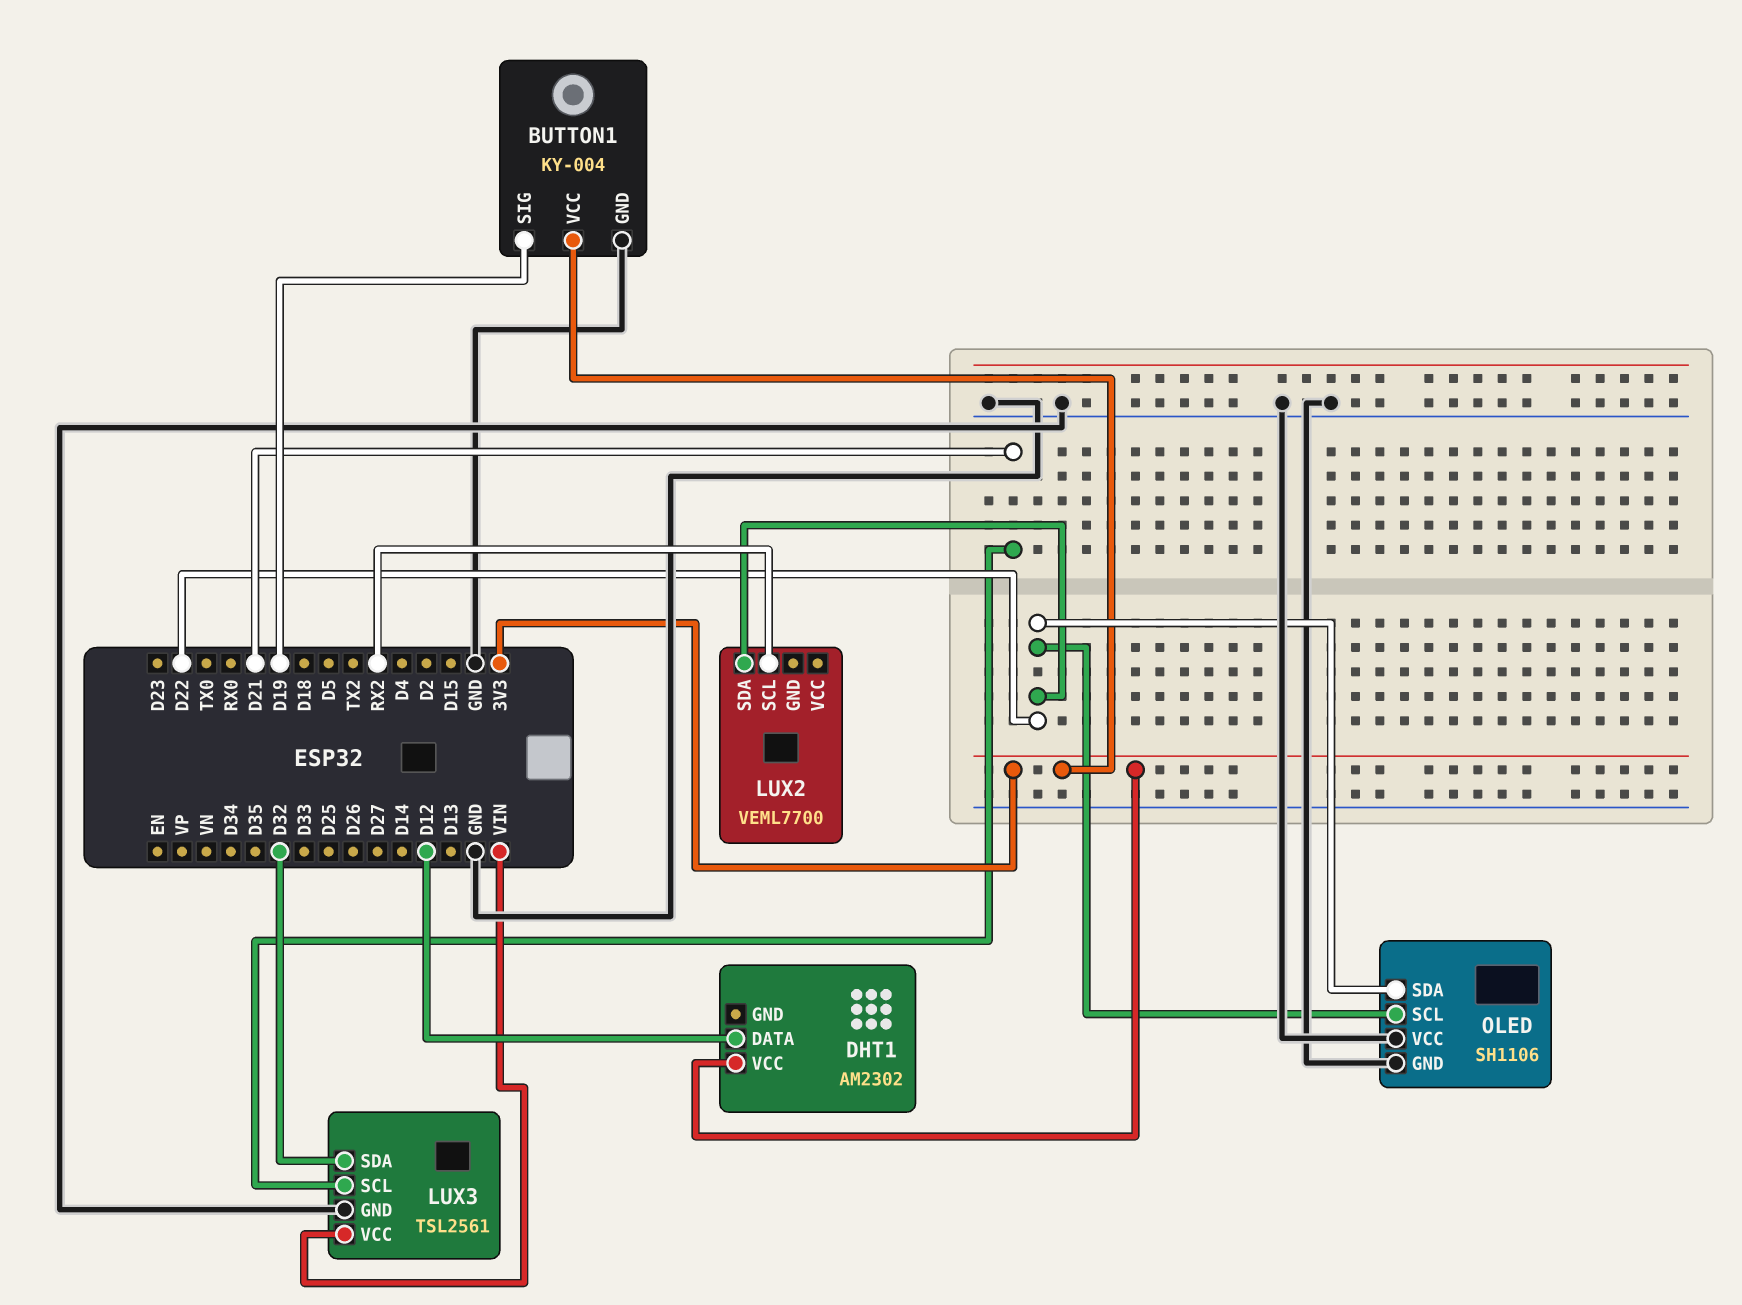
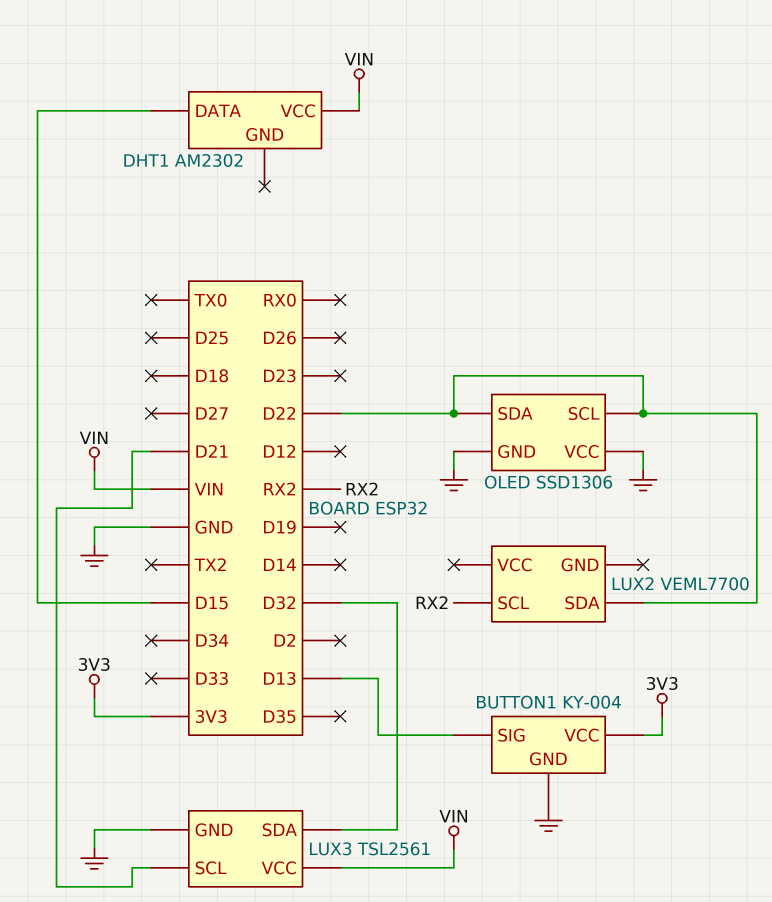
BUTTON1 pin SIG: D19 -> D13
DHT1 pin DATA: D12 -> D15
DHT1 pin VCC: 3V3 -> VIN
OLED: SH1106 -> SSD1306

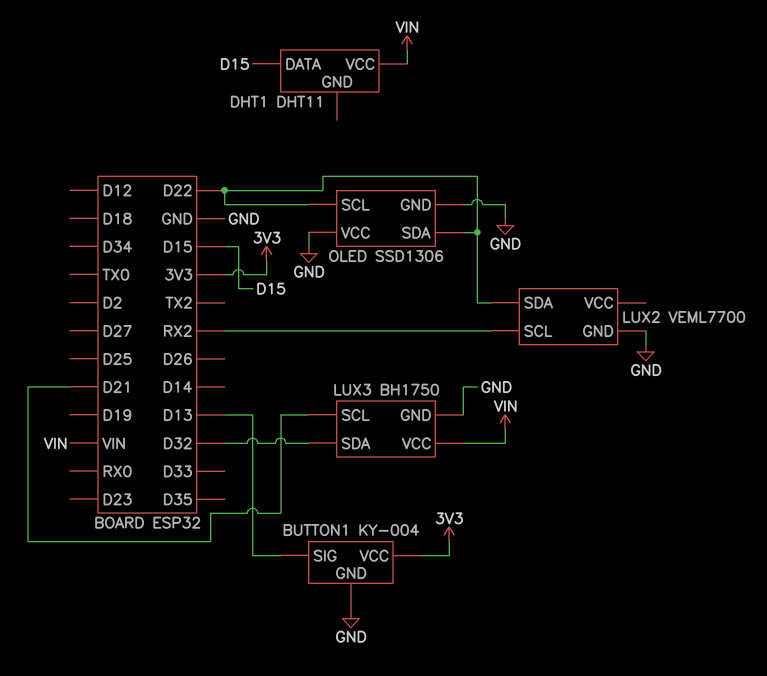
DHT1: AM2302 -> DHT11
LUX2 pin GND: none -> GND
LUX3: TSL2561 -> BH1750

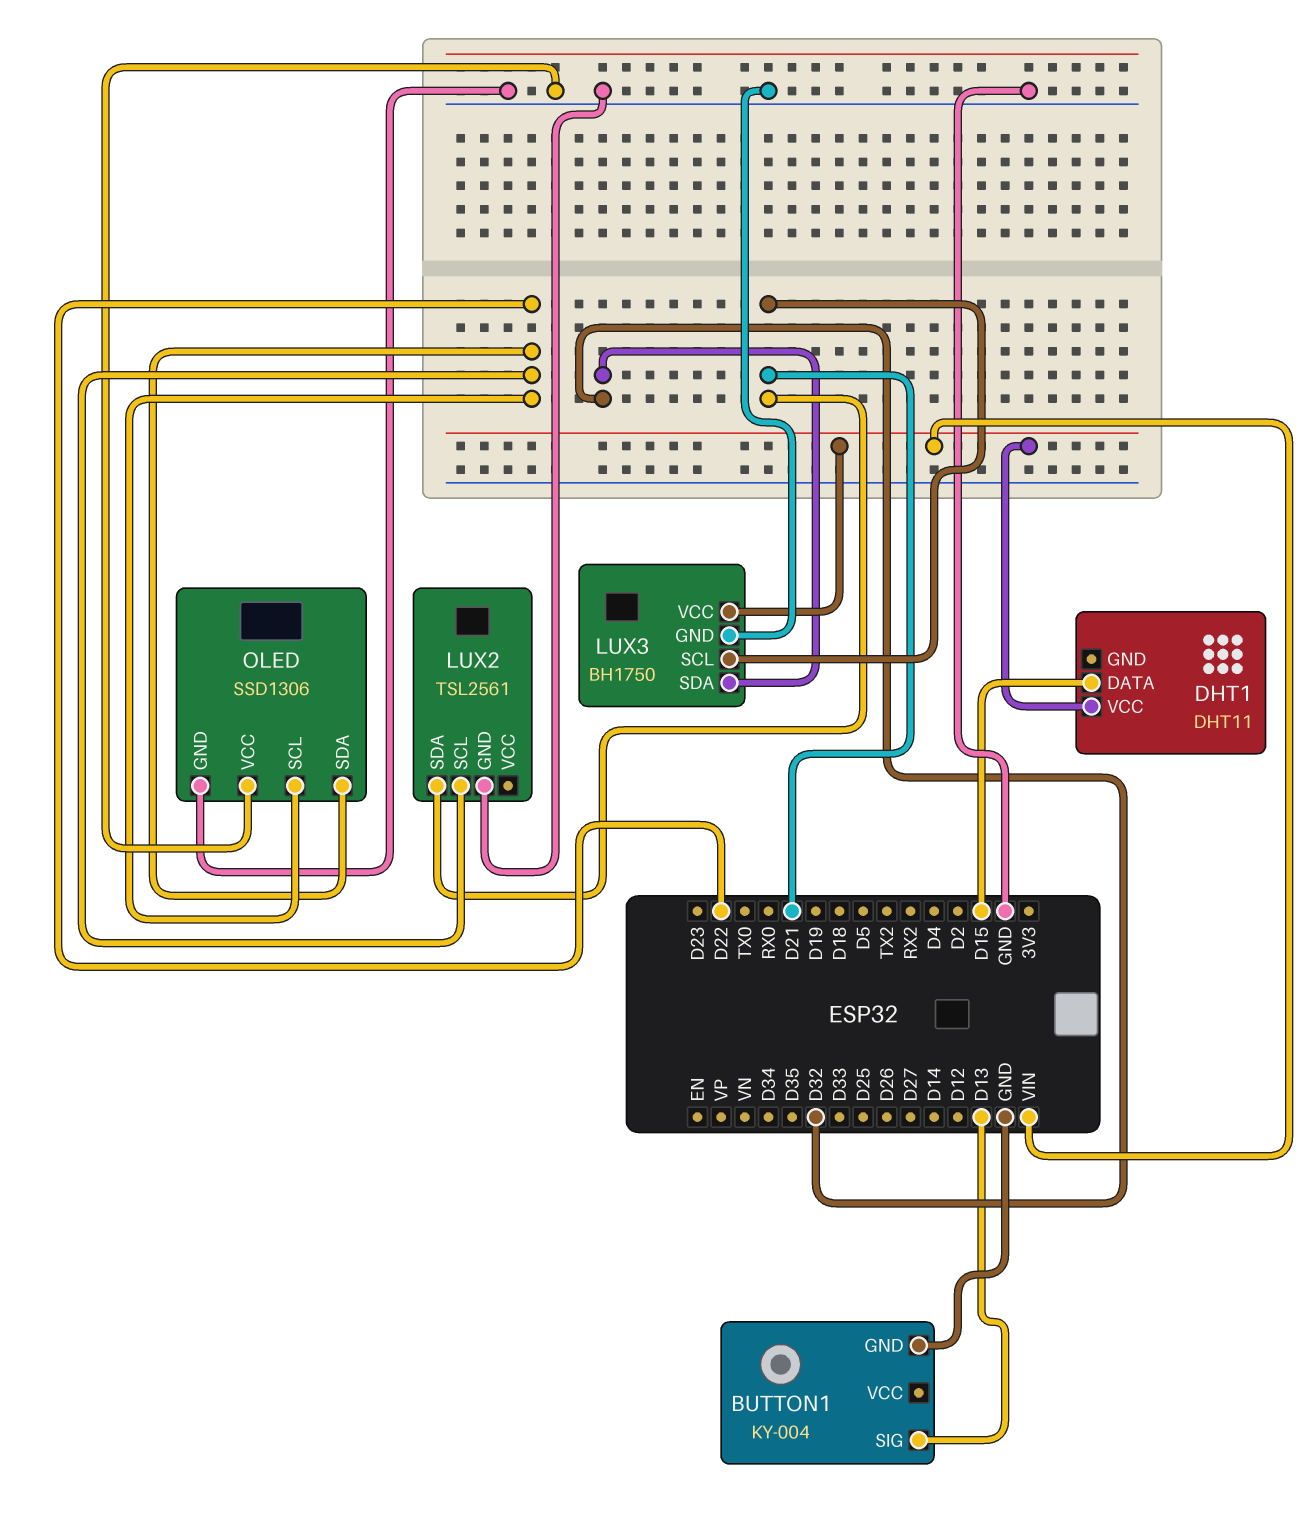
BUTTON1 pin VCC: 3V3 -> none
LUX2: VEML7700 -> TSL2561
LUX2 pin SCL: RX2 -> D22
LUX2 pin SDA: D22 -> D21

